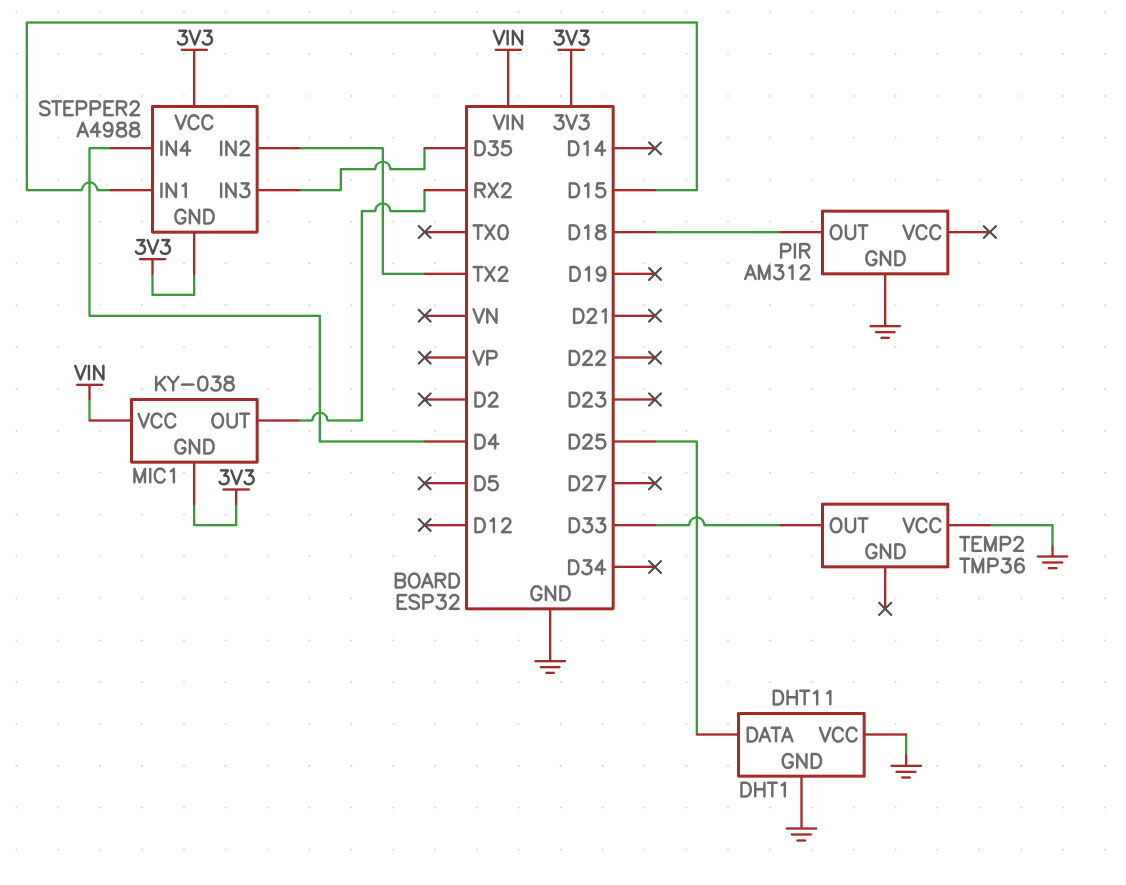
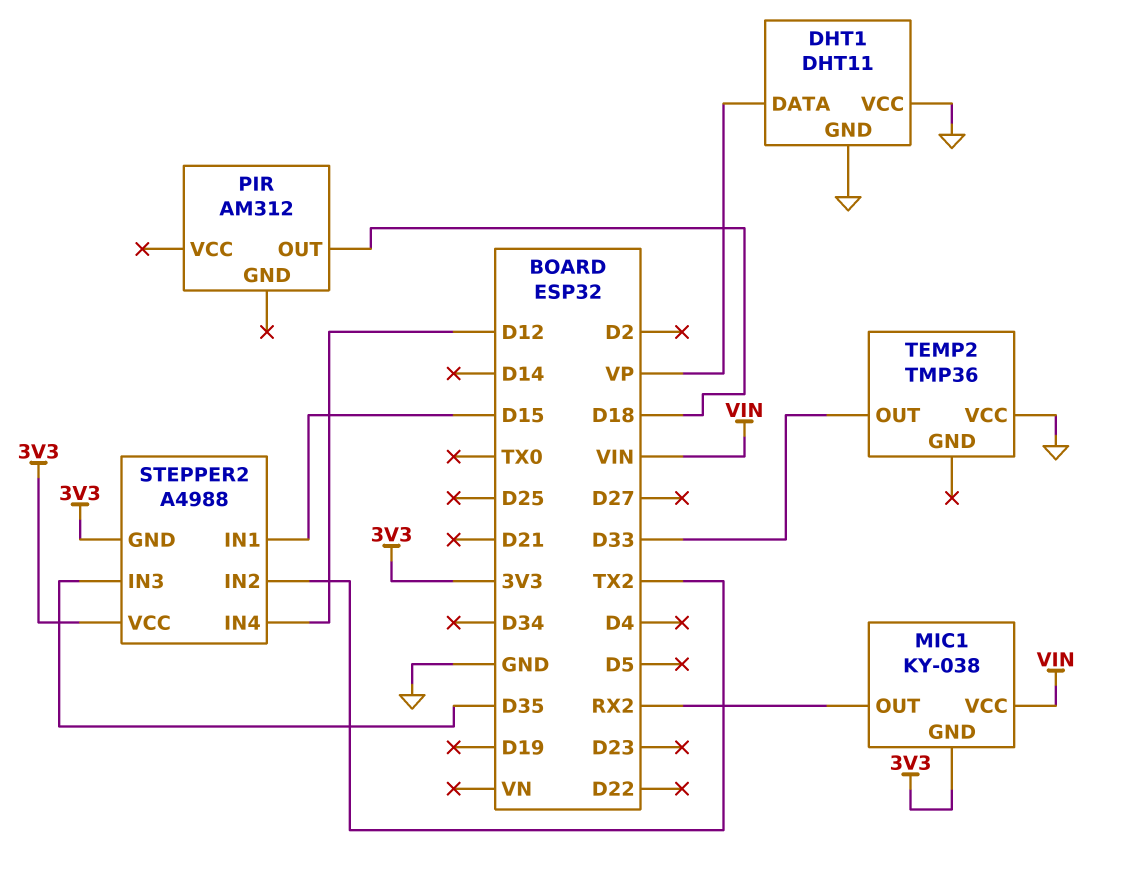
DHT1 pin DATA: D25 -> VP
PIR pin GND: GND -> none
STEPPER2 pin IN4: D4 -> D12

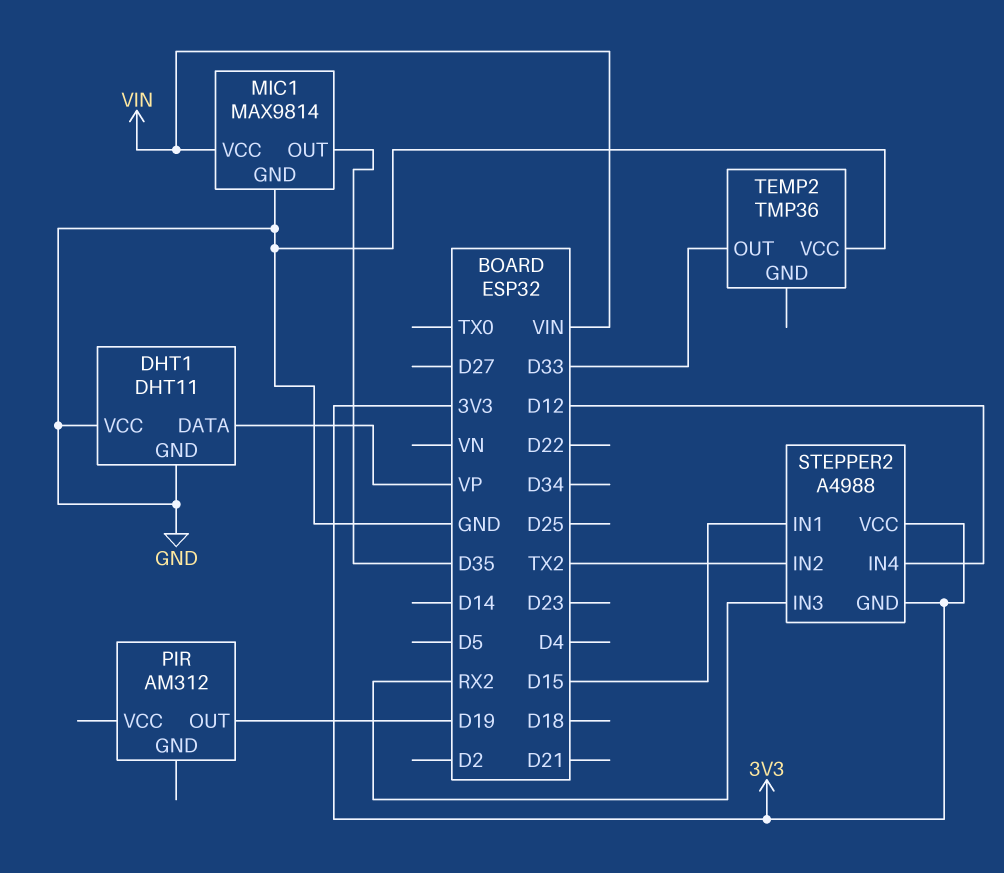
MIC1: KY-038 -> MAX9814
MIC1 pin GND: 3V3 -> GND
MIC1 pin OUT: RX2 -> D35
PIR pin OUT: D18 -> D19
STEPPER2 pin IN3: D35 -> RX2

